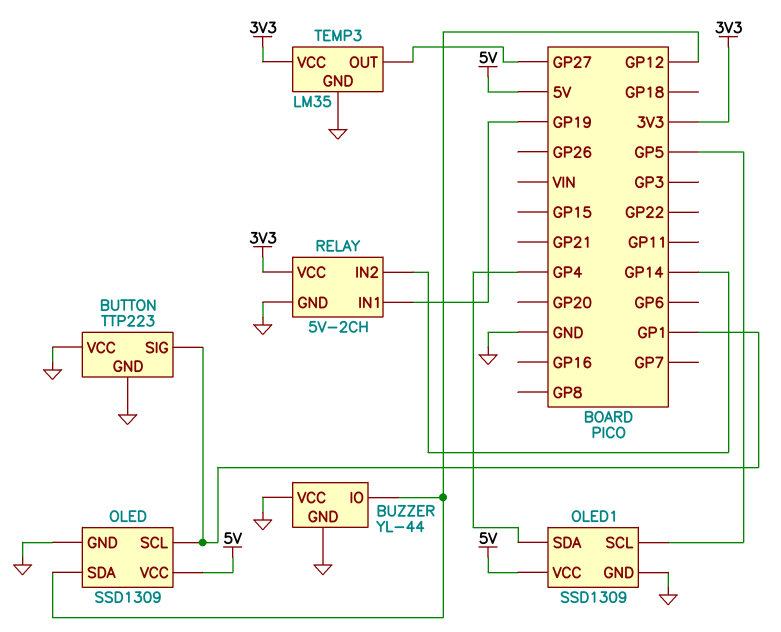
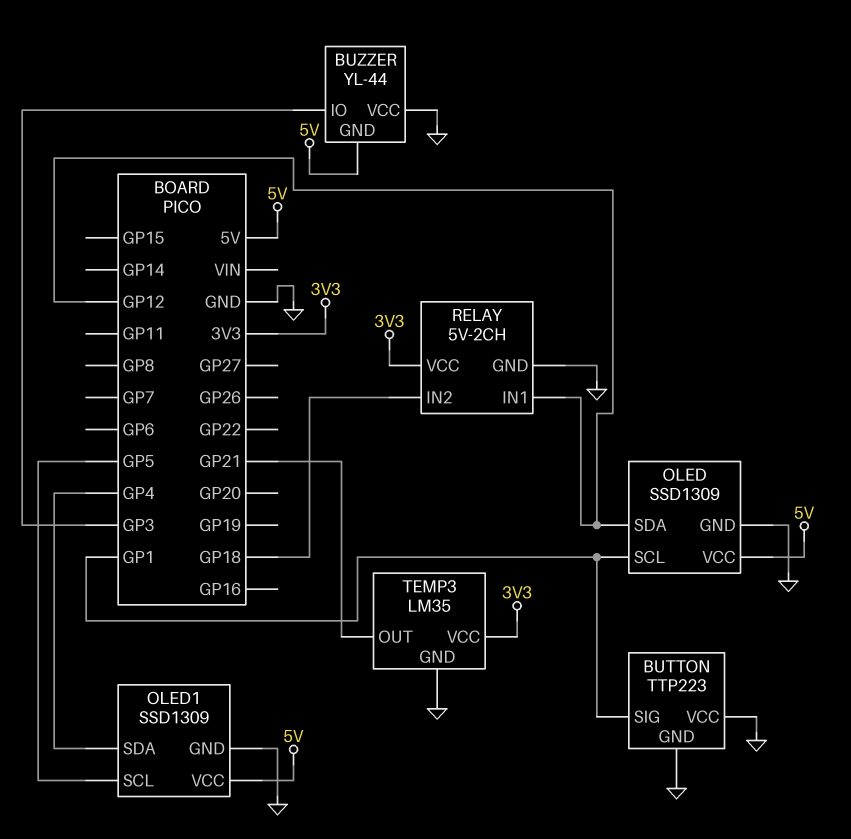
BUZZER pin GND: GND -> 5V
BUZZER pin IO: GP12 -> GP3
RELAY pin IN1: GP19 -> GP12
RELAY pin IN2: GP14 -> GP18
TEMP3 pin OUT: GP27 -> GP21

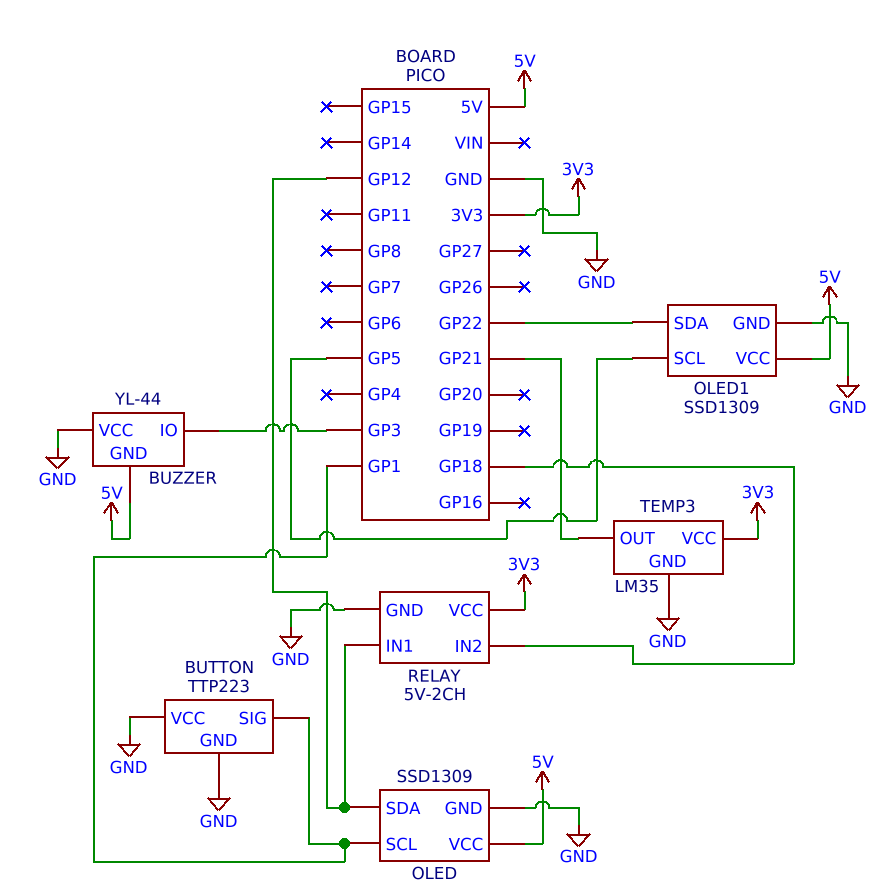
OLED1 pin SDA: GP4 -> GP22

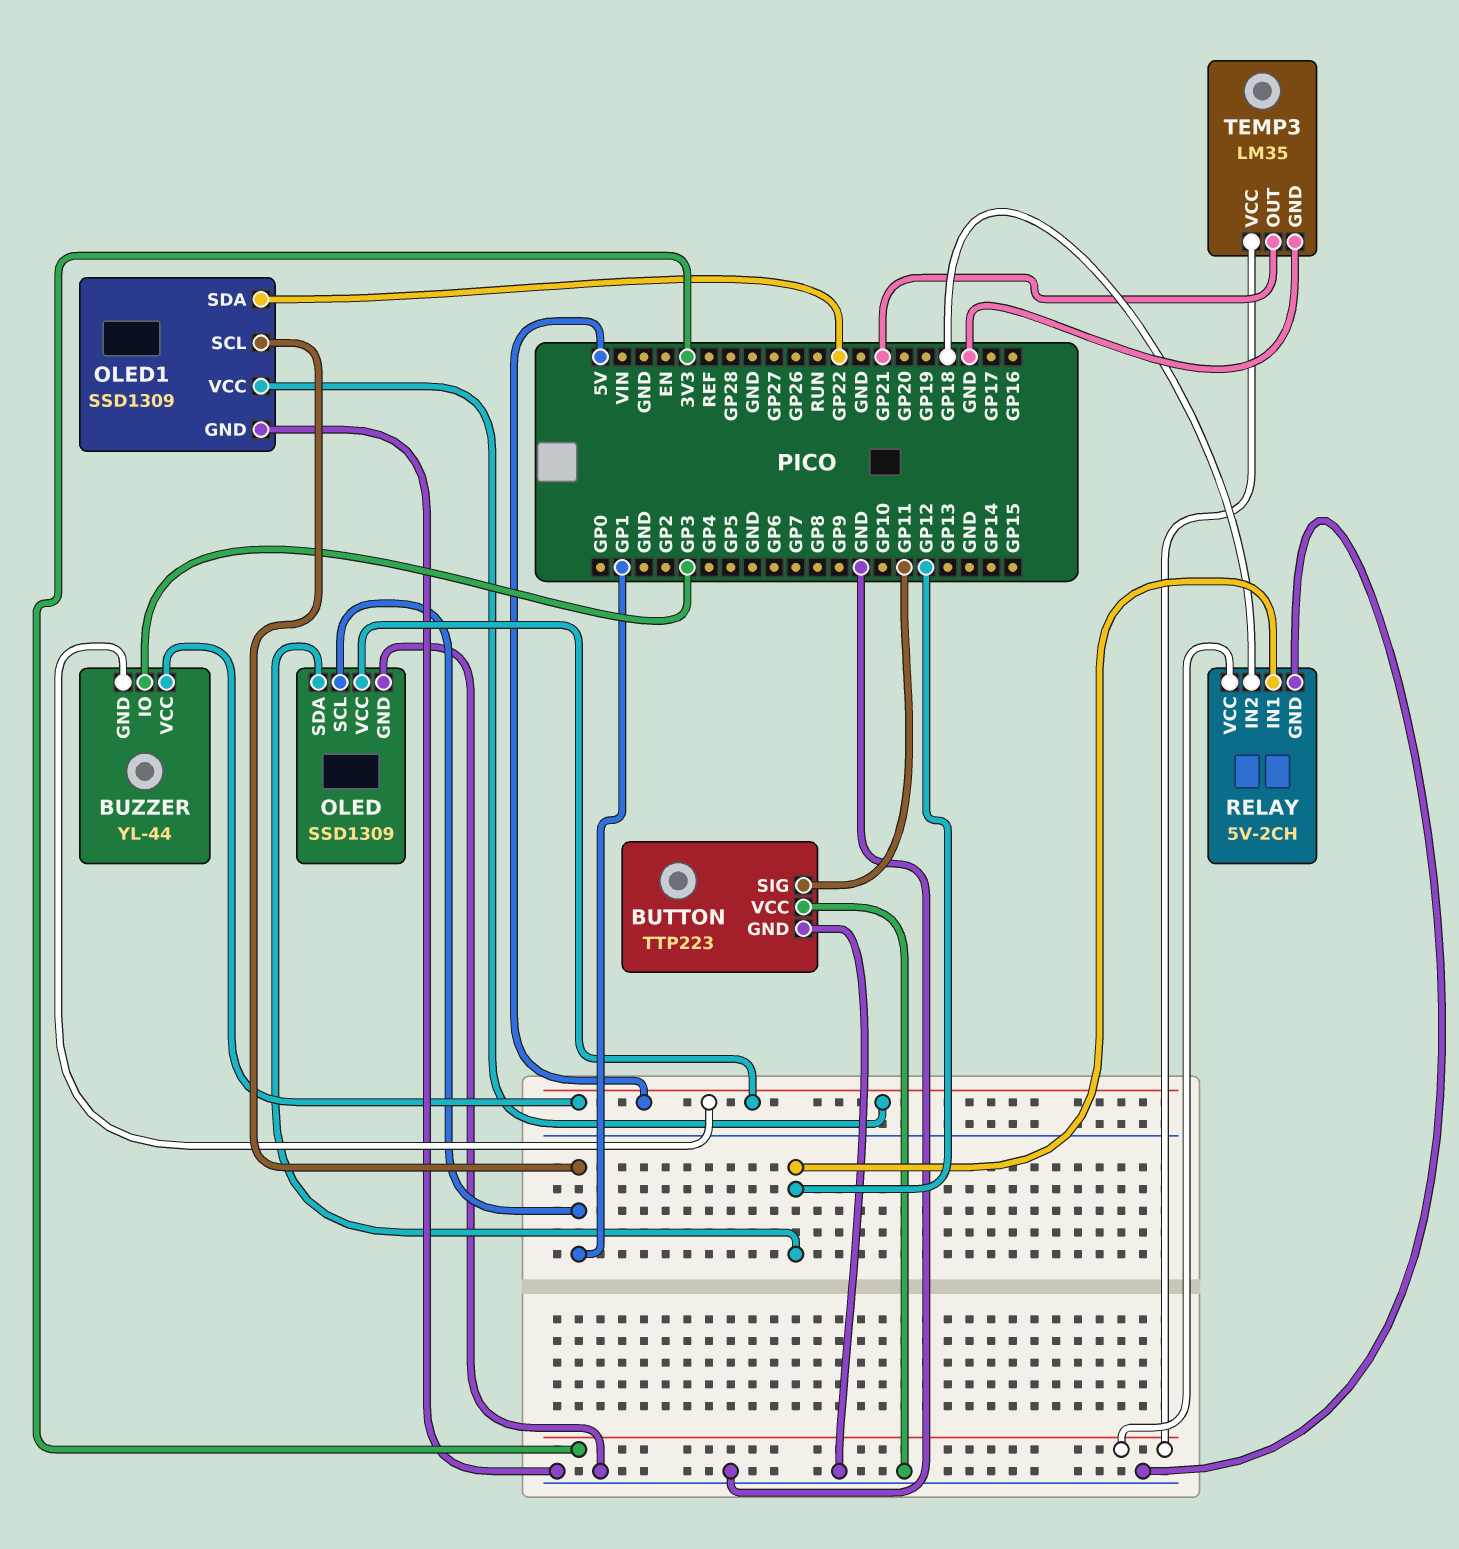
BUTTON pin SIG: GP1 -> GP11
BUZZER pin VCC: GND -> 5V
OLED1 pin SCL: GP5 -> GP1

